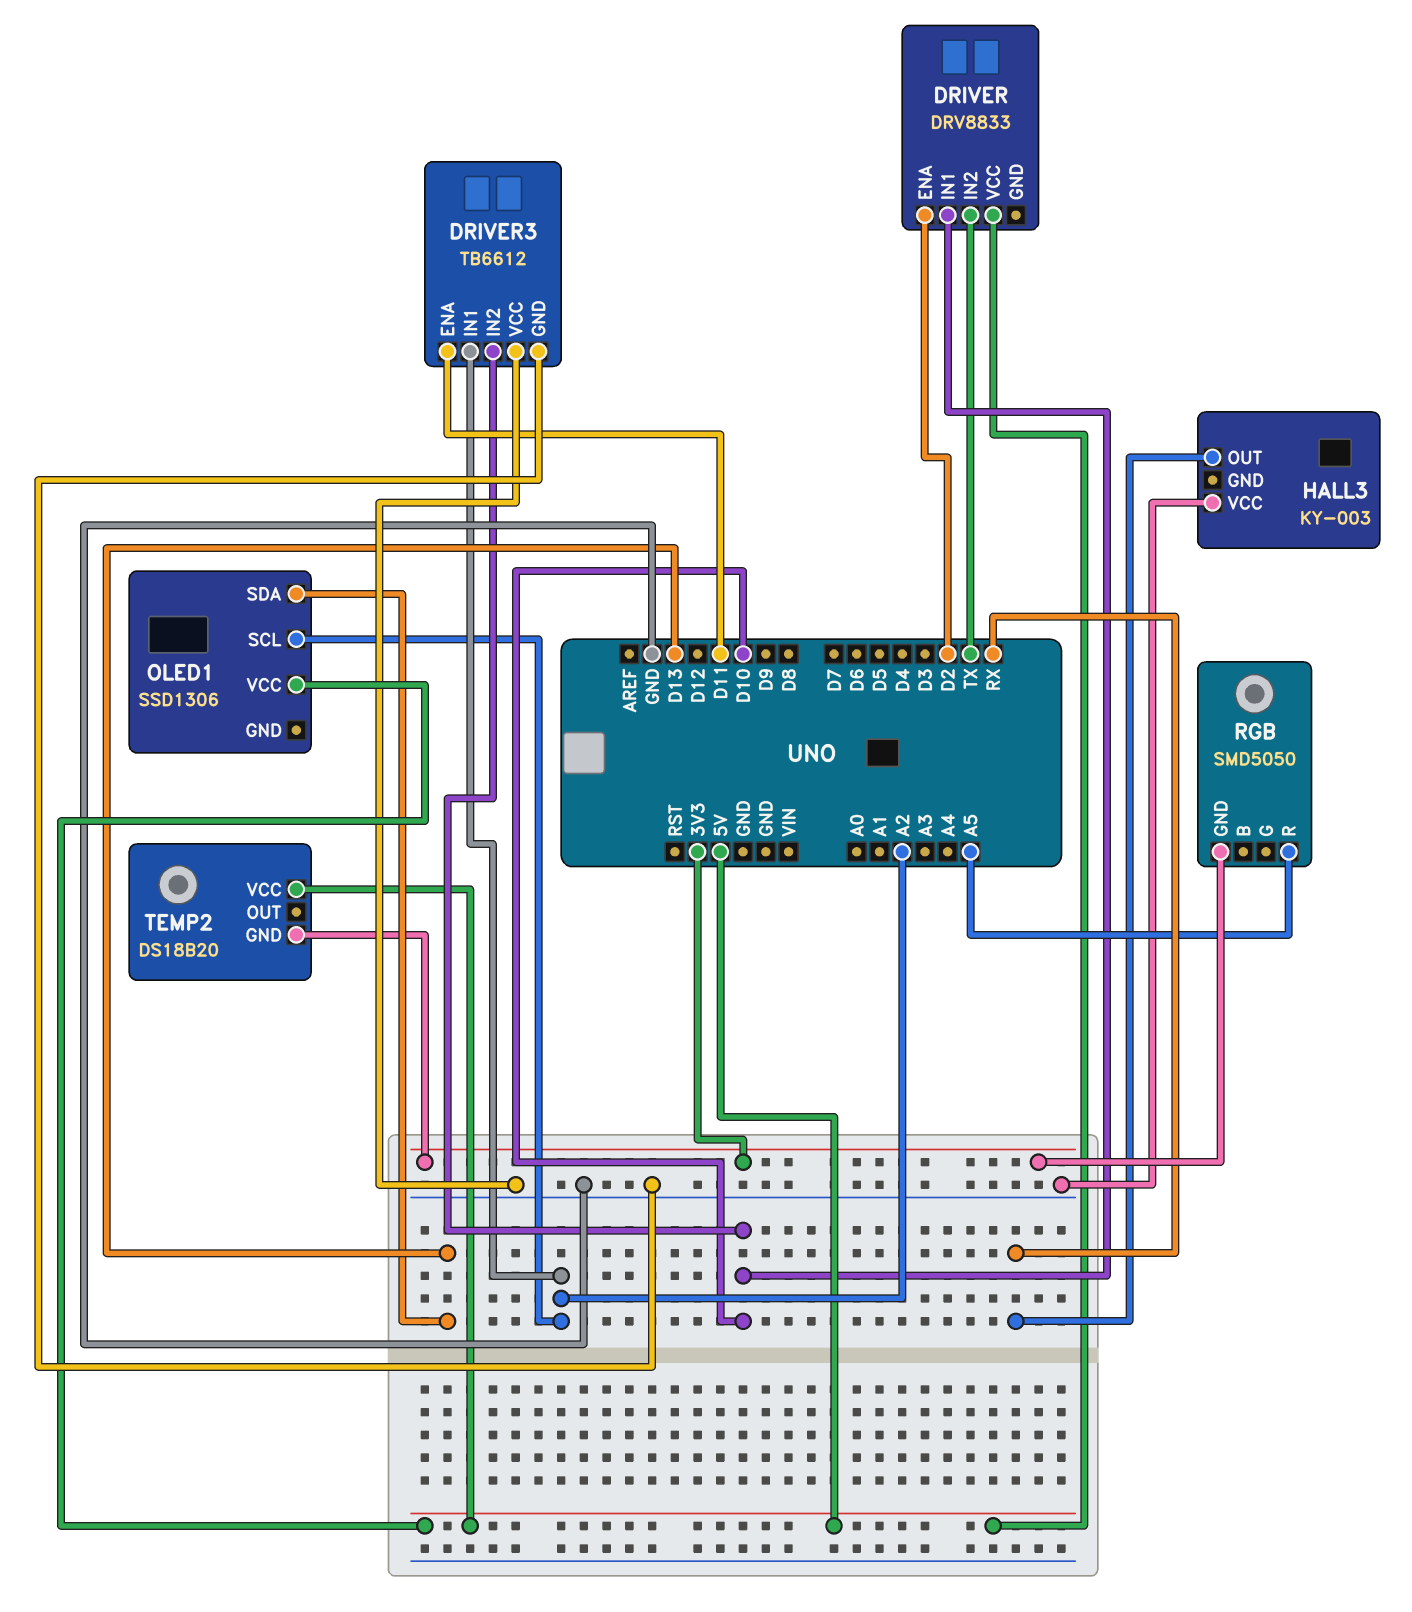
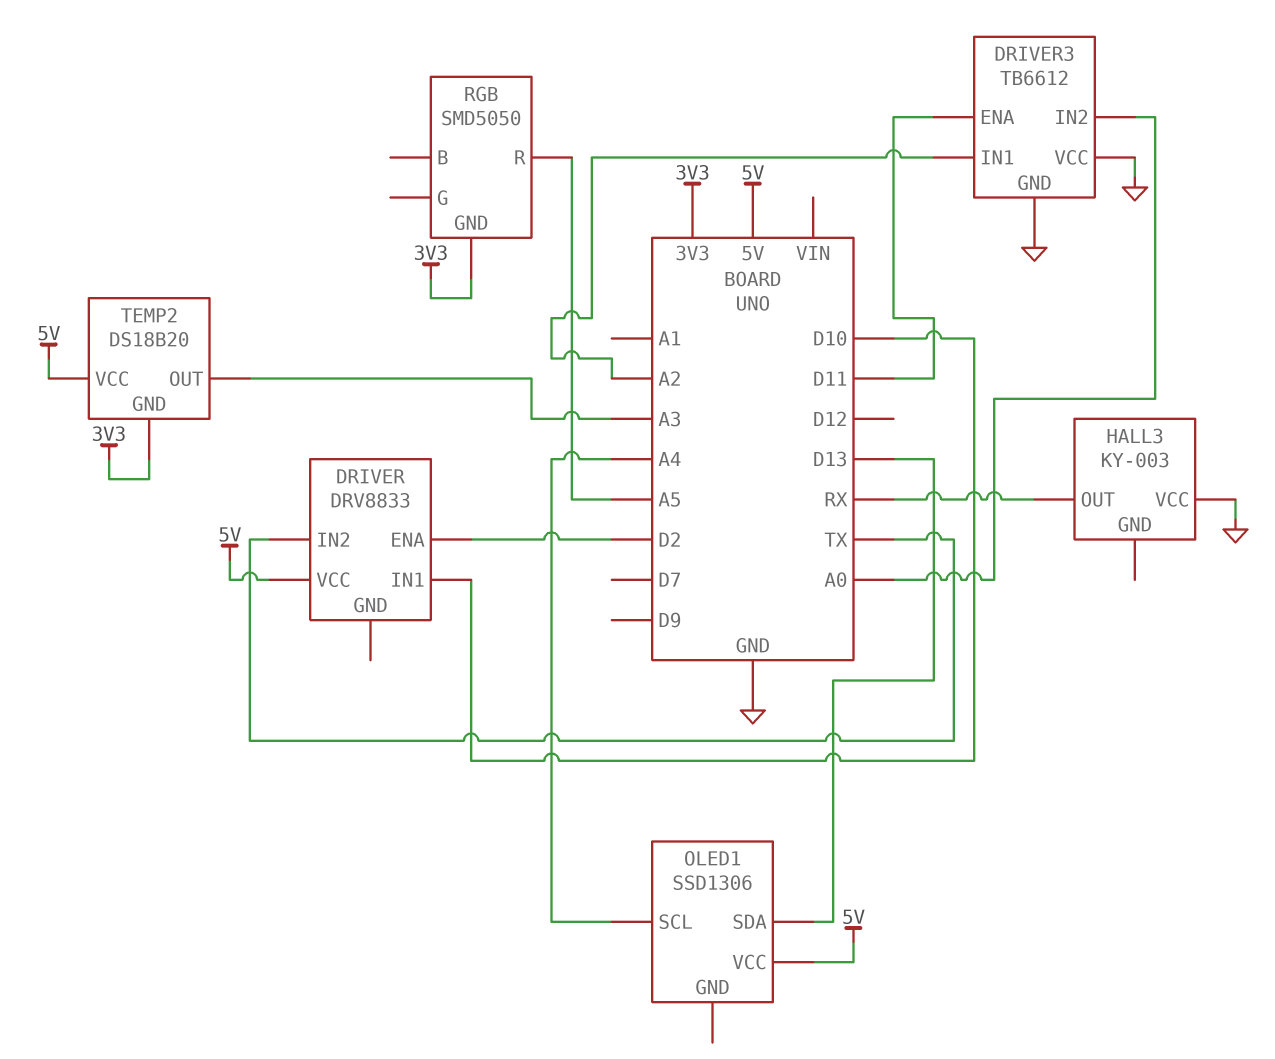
DRIVER3 pin IN2: D10 -> A0
OLED1 pin SCL: A2 -> A4
TEMP2 pin OUT: none -> A3

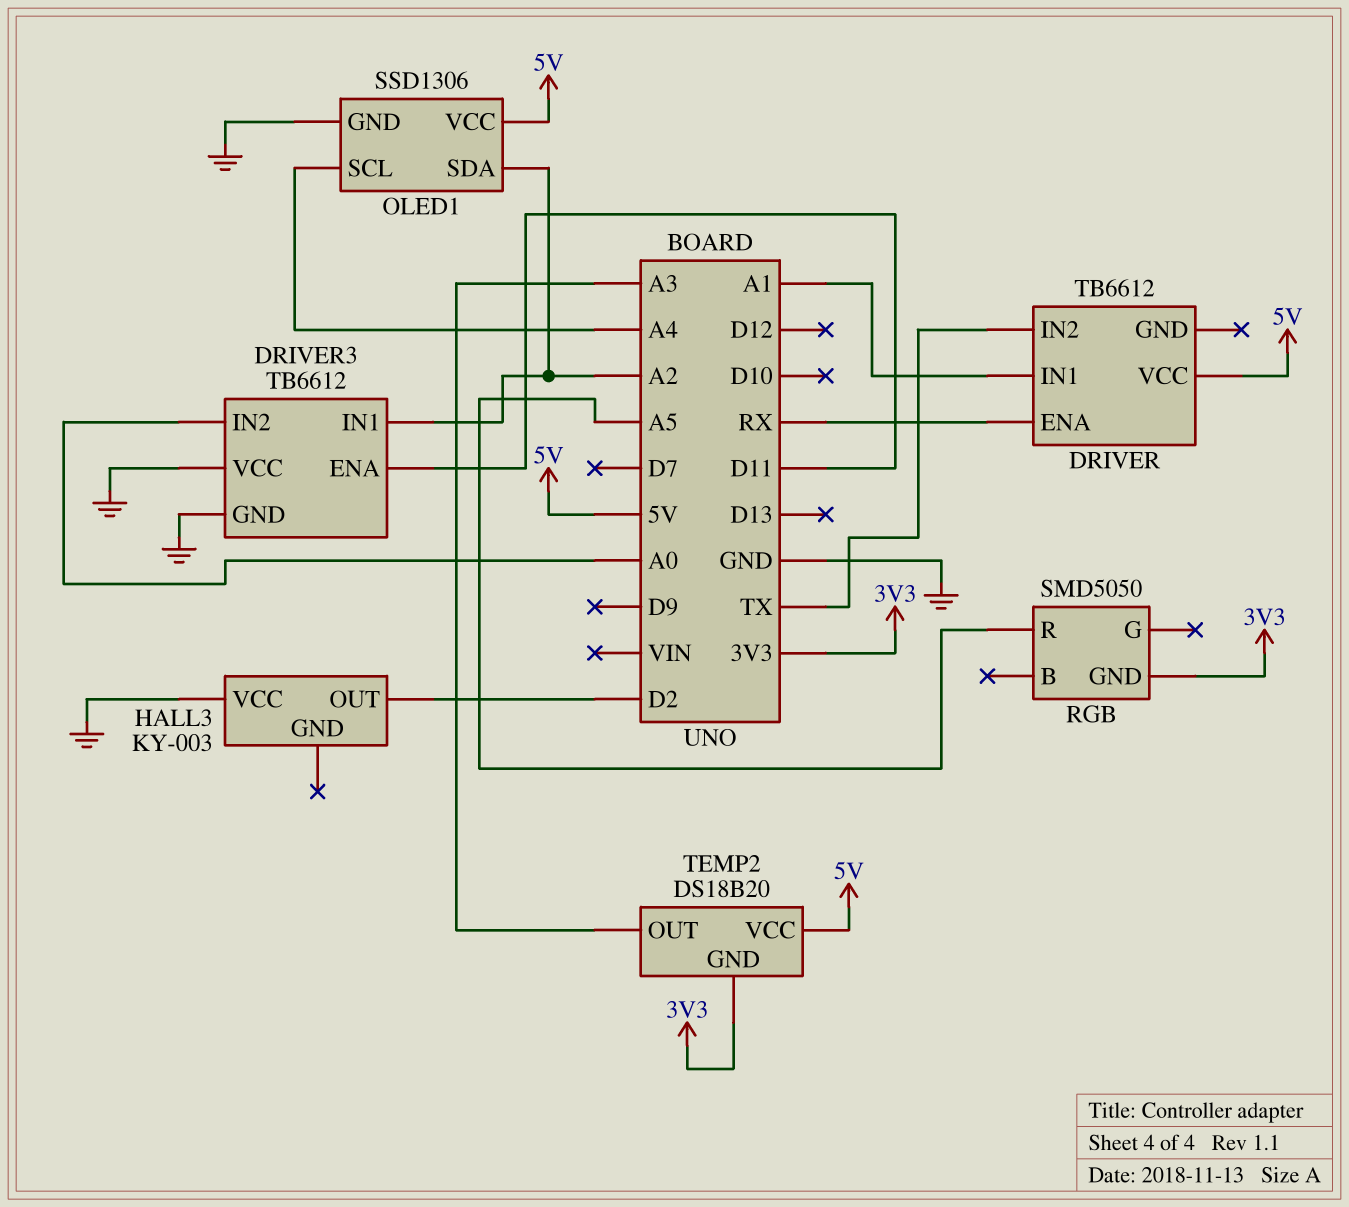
DRIVER: DRV8833 -> TB6612
DRIVER pin ENA: D2 -> RX
DRIVER pin IN1: D10 -> A1
HALL3 pin OUT: RX -> D2
OLED1 pin GND: none -> GND
OLED1 pin SDA: D13 -> A2

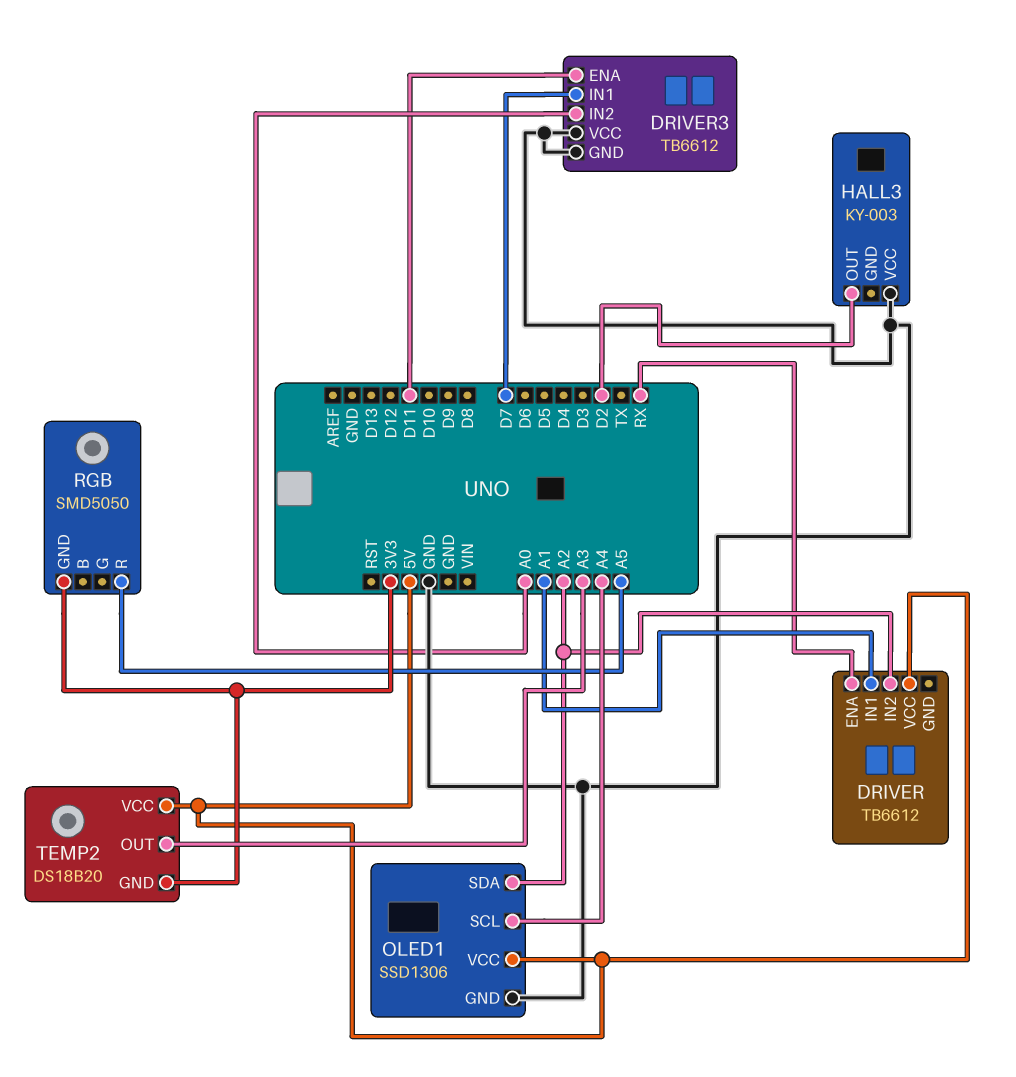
DRIVER pin IN2: TX -> A2
DRIVER3 pin IN1: A2 -> D7

